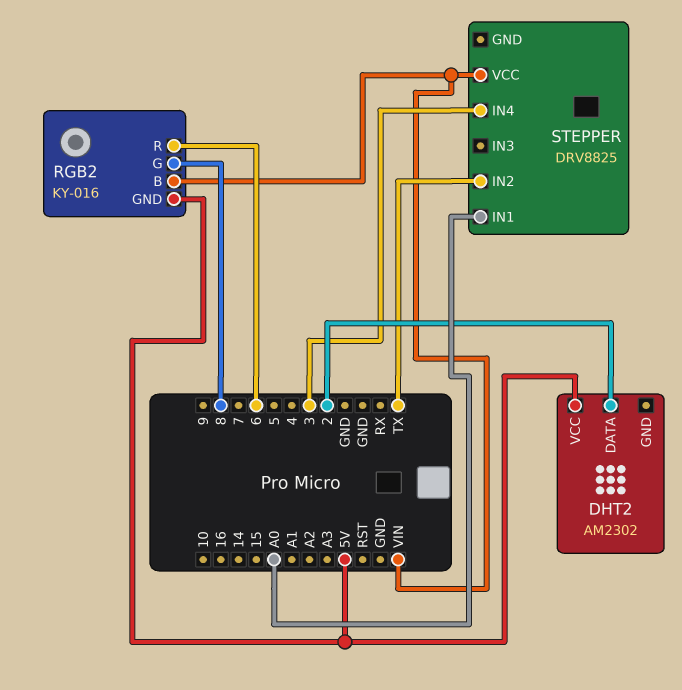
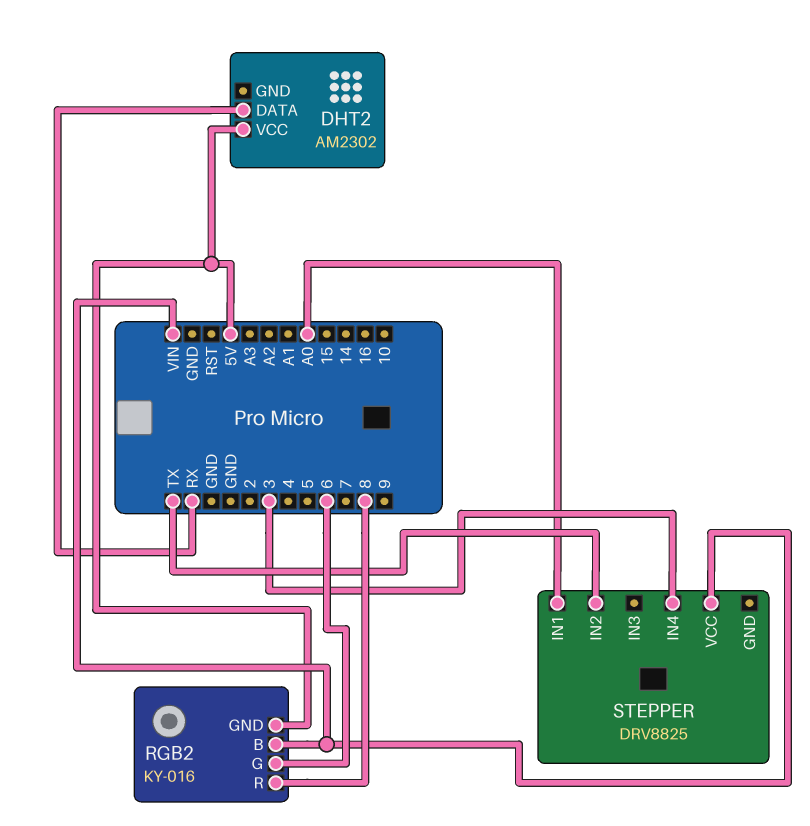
DHT2 pin DATA: 2 -> RX
RGB2 pin G: 8 -> 6
RGB2 pin R: 6 -> 8

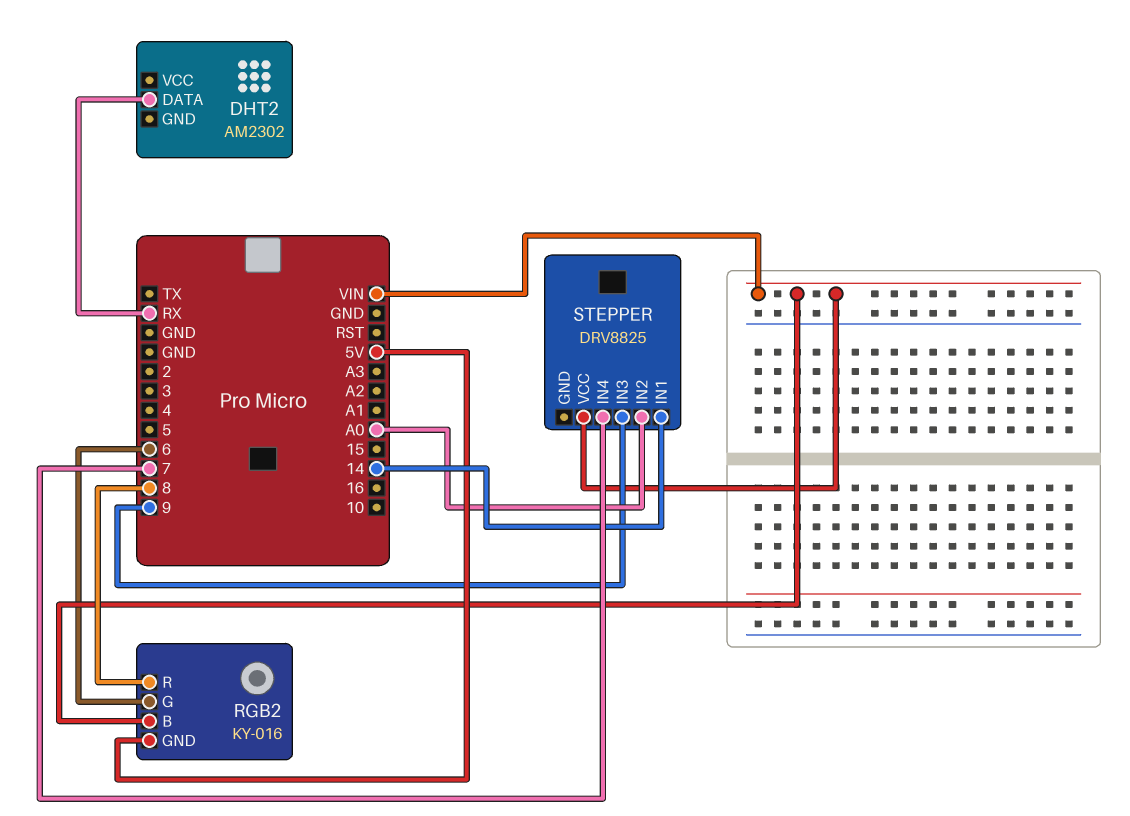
DHT2 pin VCC: 5V -> none
STEPPER pin IN1: A0 -> 14
STEPPER pin IN2: TX -> A0
STEPPER pin IN3: none -> 9
STEPPER pin IN4: 3 -> 7

